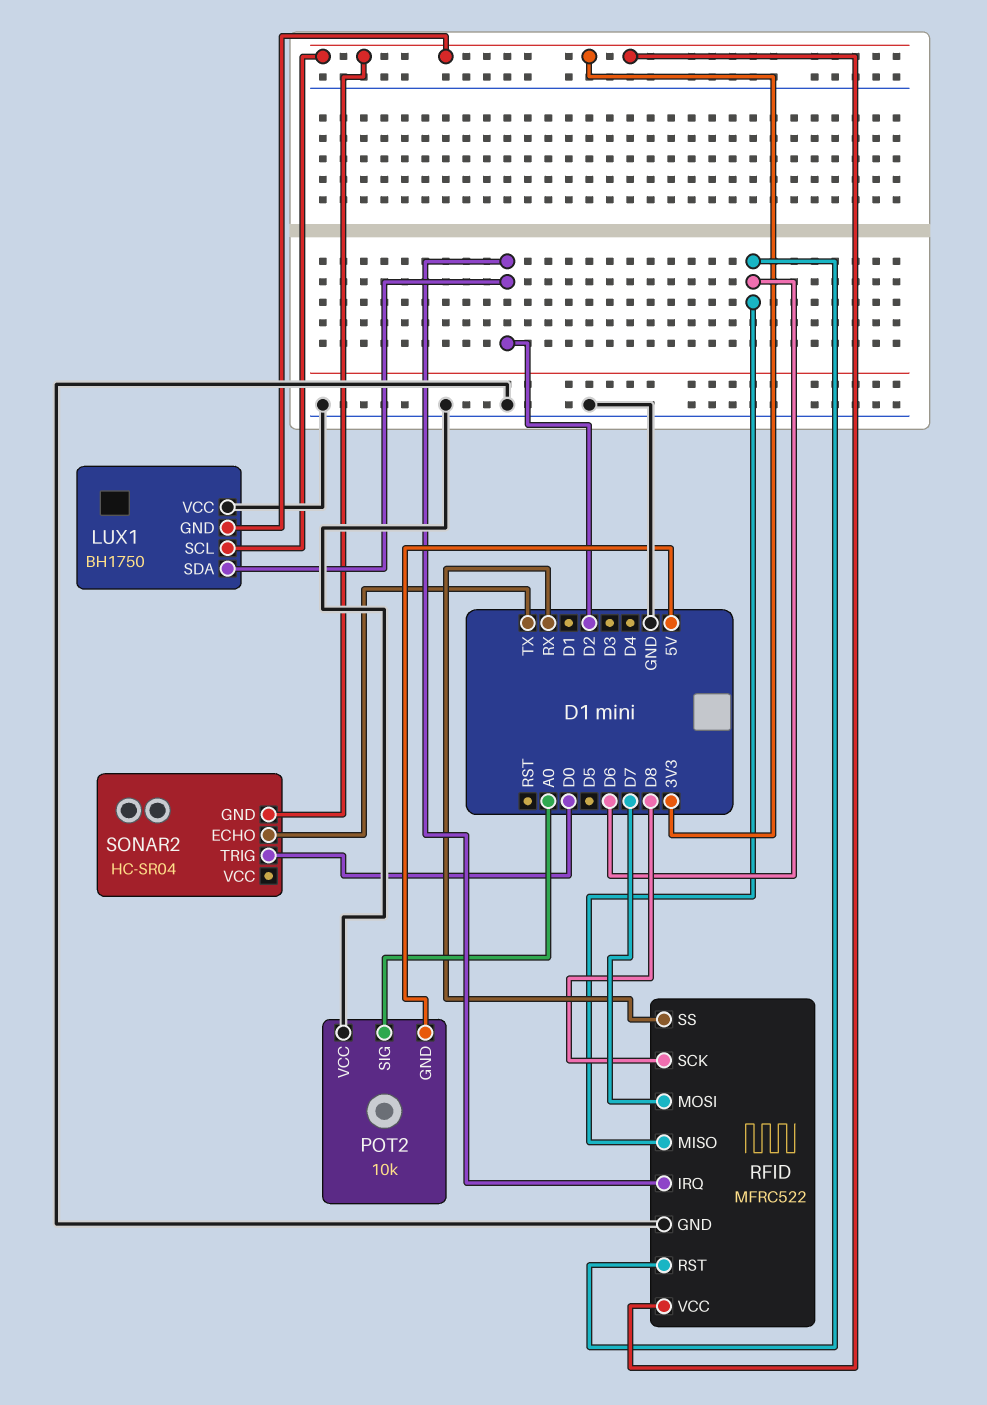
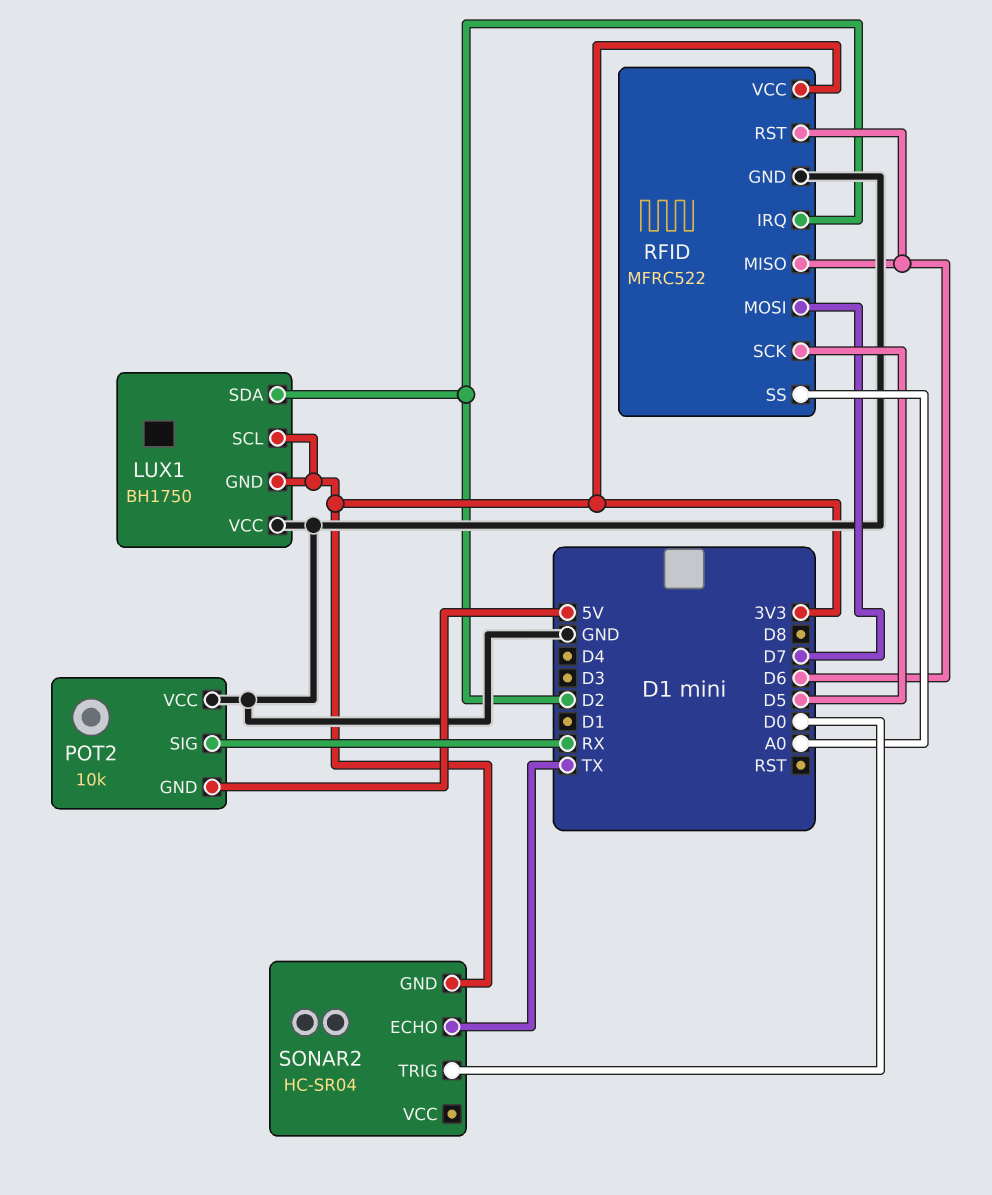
POT2 pin SIG: A0 -> RX
RFID pin SCK: D8 -> D5
RFID pin SS: RX -> A0

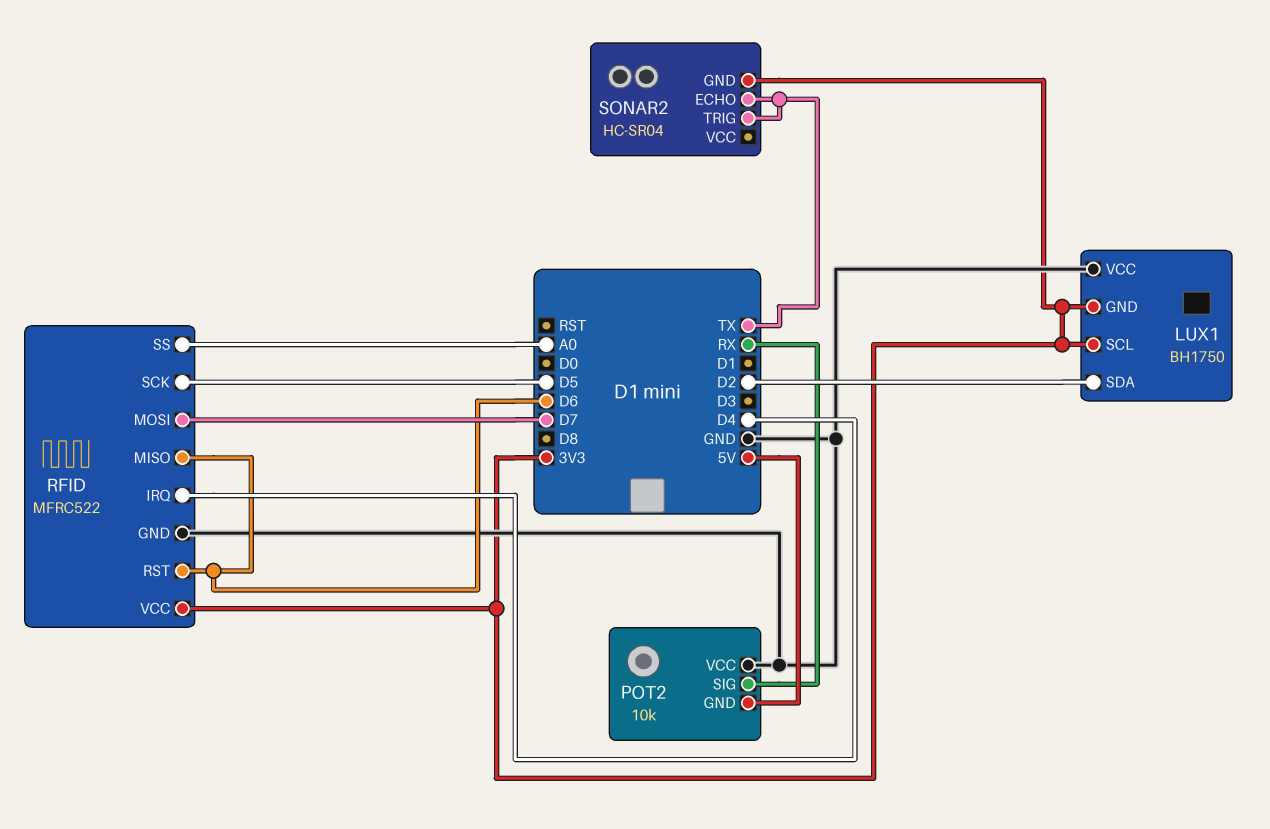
RFID pin IRQ: D2 -> D4
SONAR2 pin TRIG: D0 -> TX

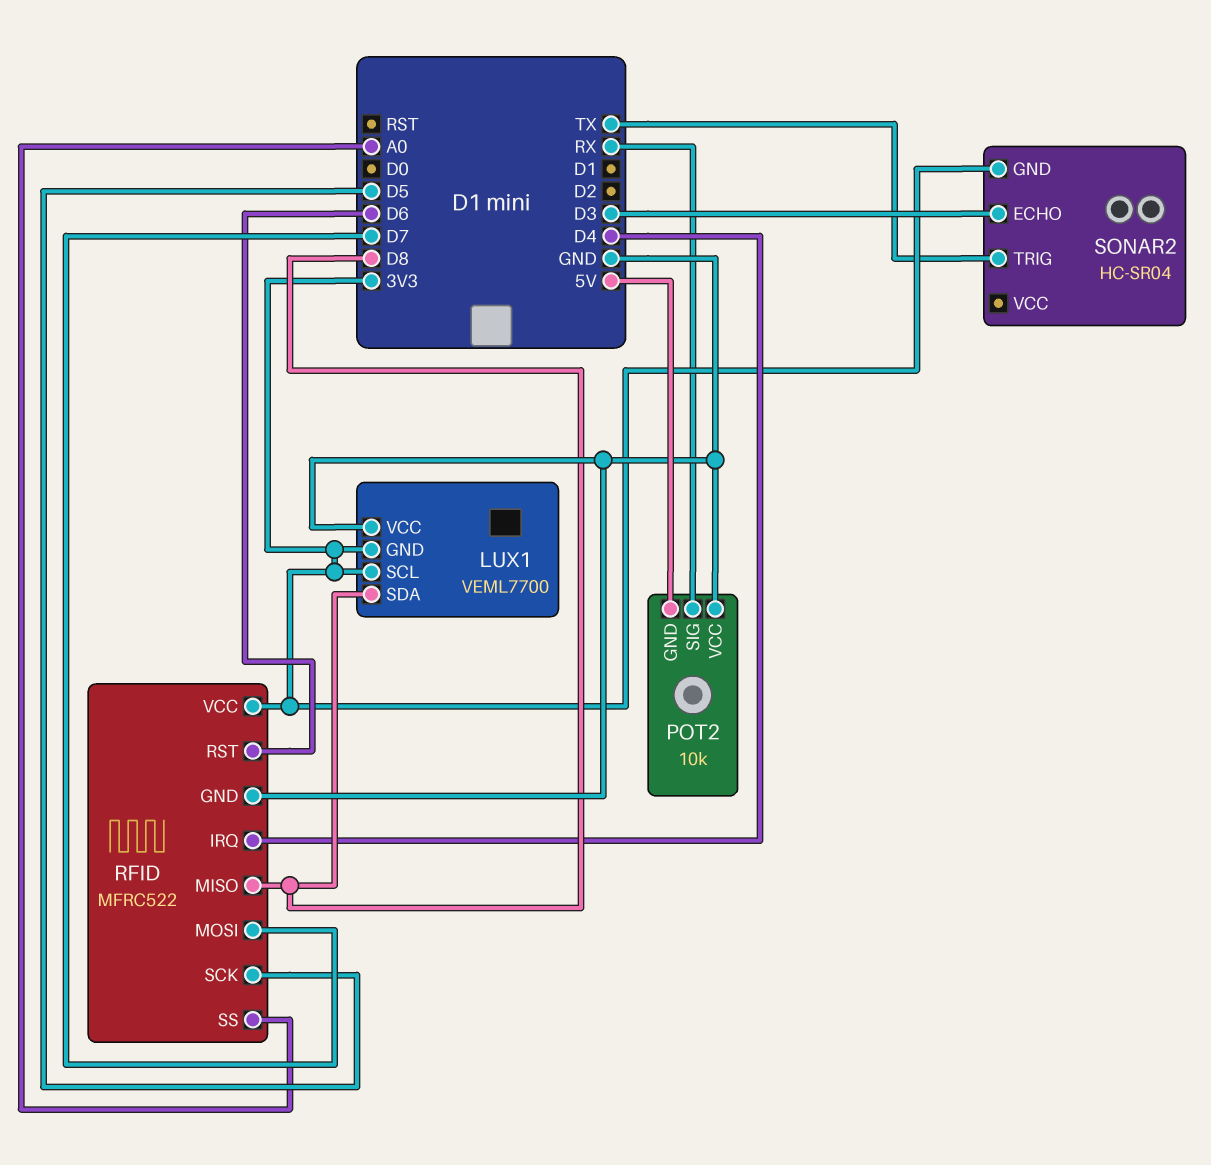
LUX1: BH1750 -> VEML7700
LUX1 pin SDA: D2 -> D8
RFID pin MISO: D6 -> D8
SONAR2 pin ECHO: TX -> D3

